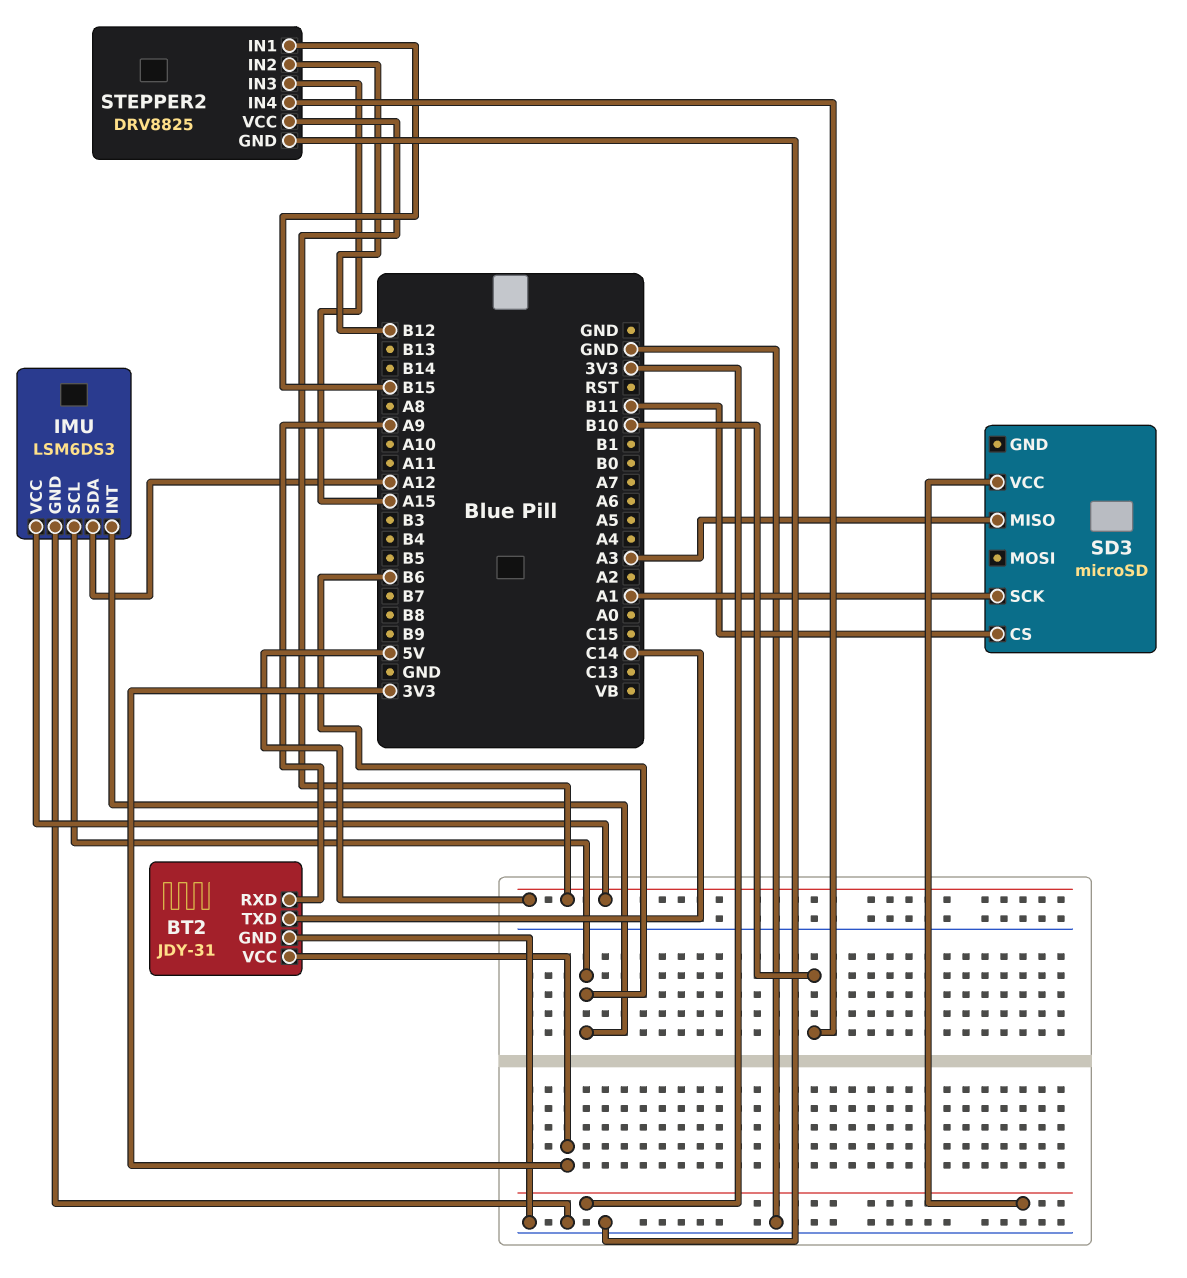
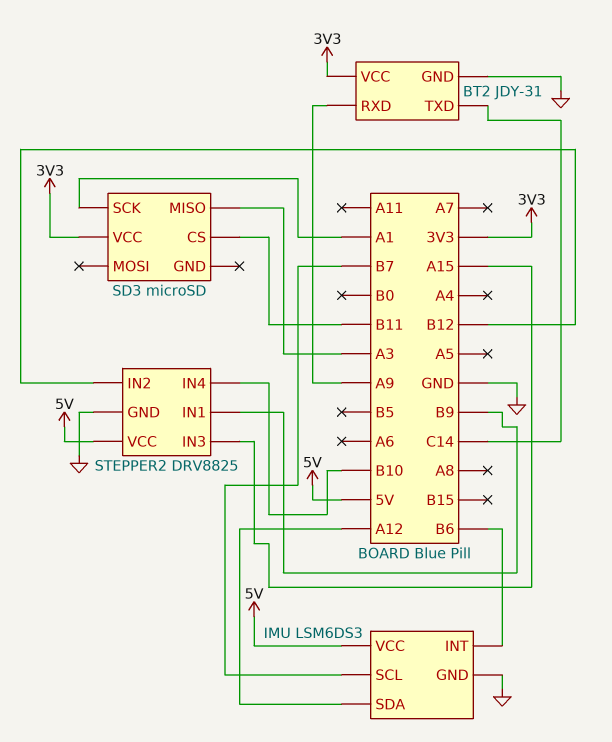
IMU pin SCL: B6 -> B7
STEPPER2 pin IN1: B15 -> B9

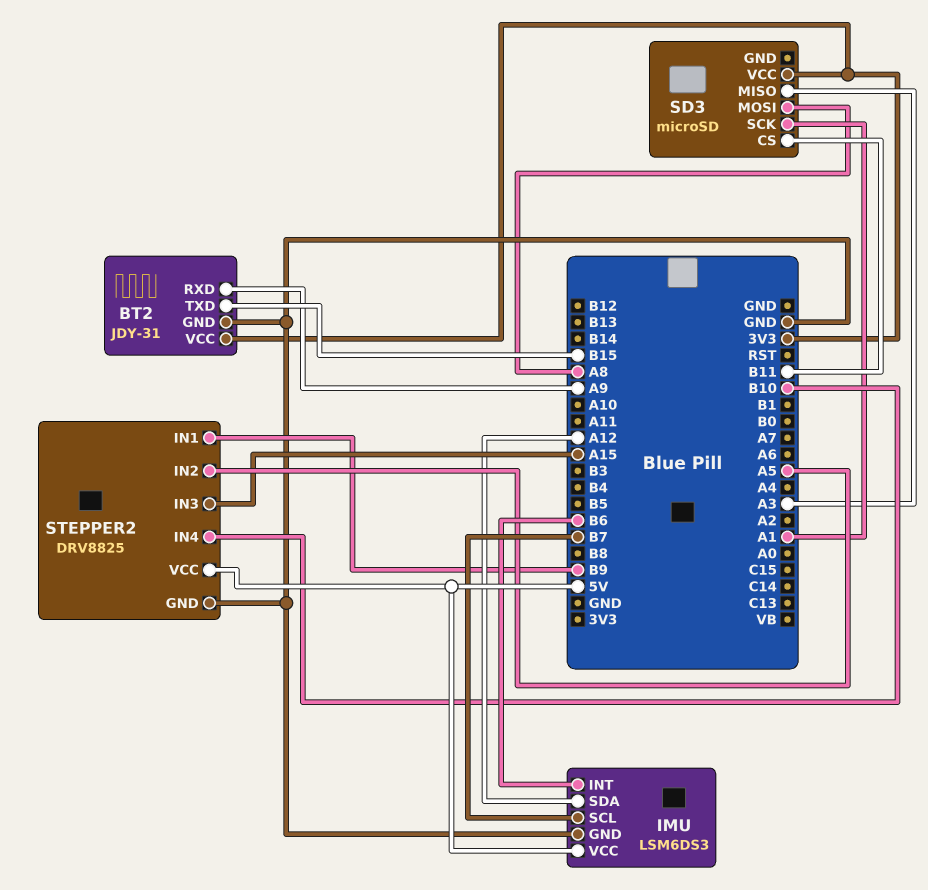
BT2 pin TXD: C14 -> B15
SD3 pin MOSI: none -> A8
STEPPER2 pin IN2: B12 -> A5

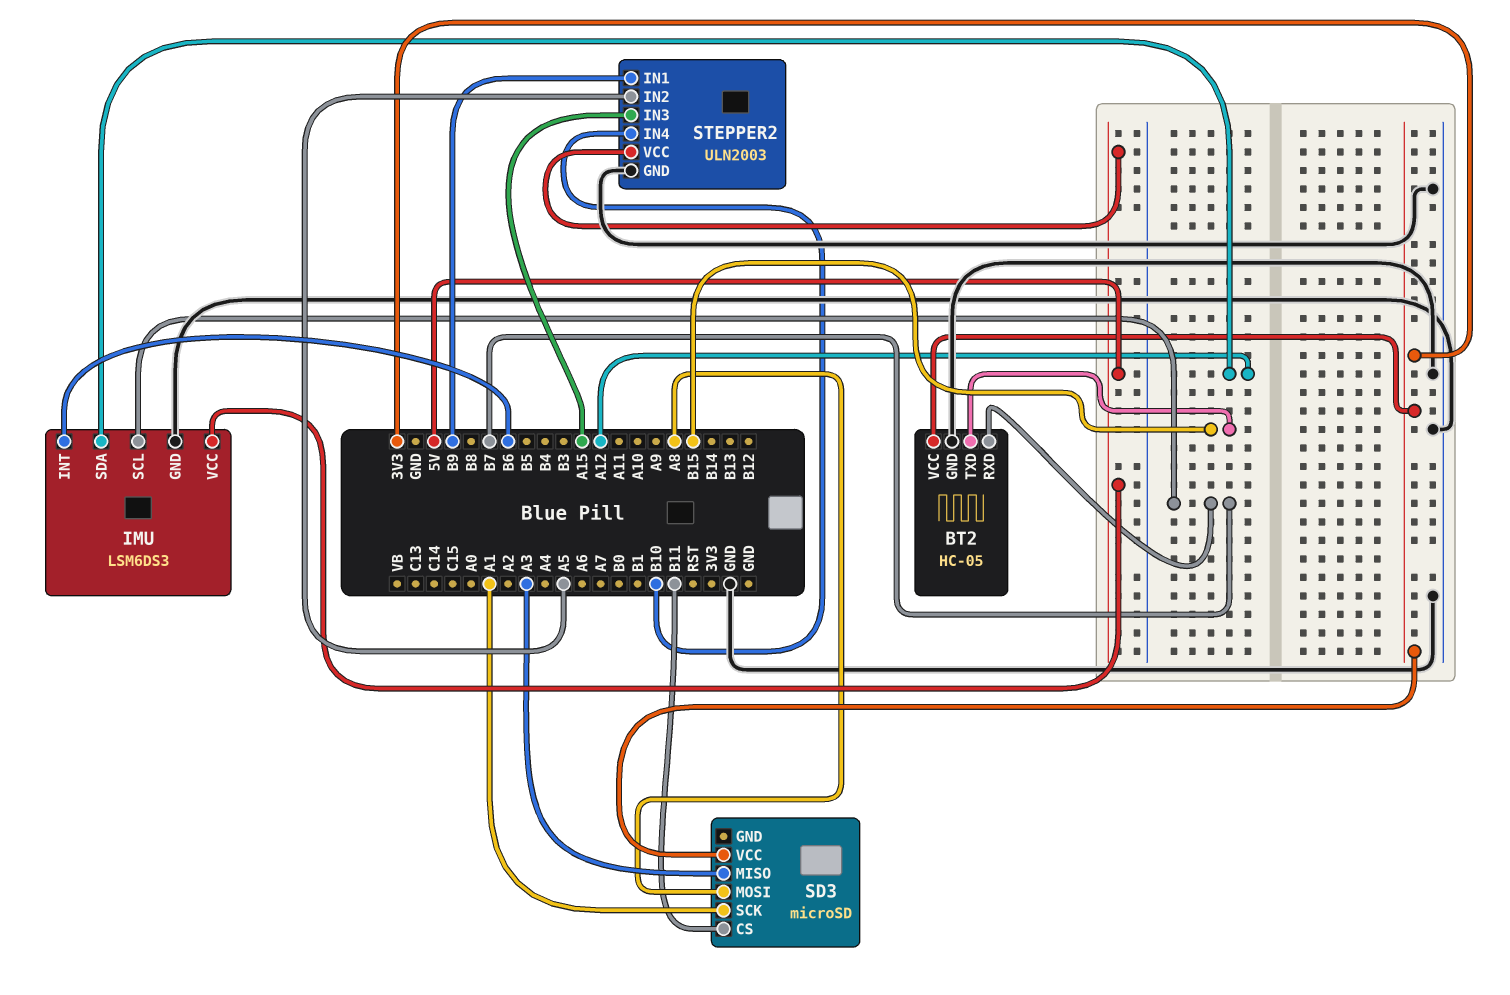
BT2: JDY-31 -> HC-05
BT2 pin RXD: A9 -> B7
STEPPER2: DRV8825 -> ULN2003

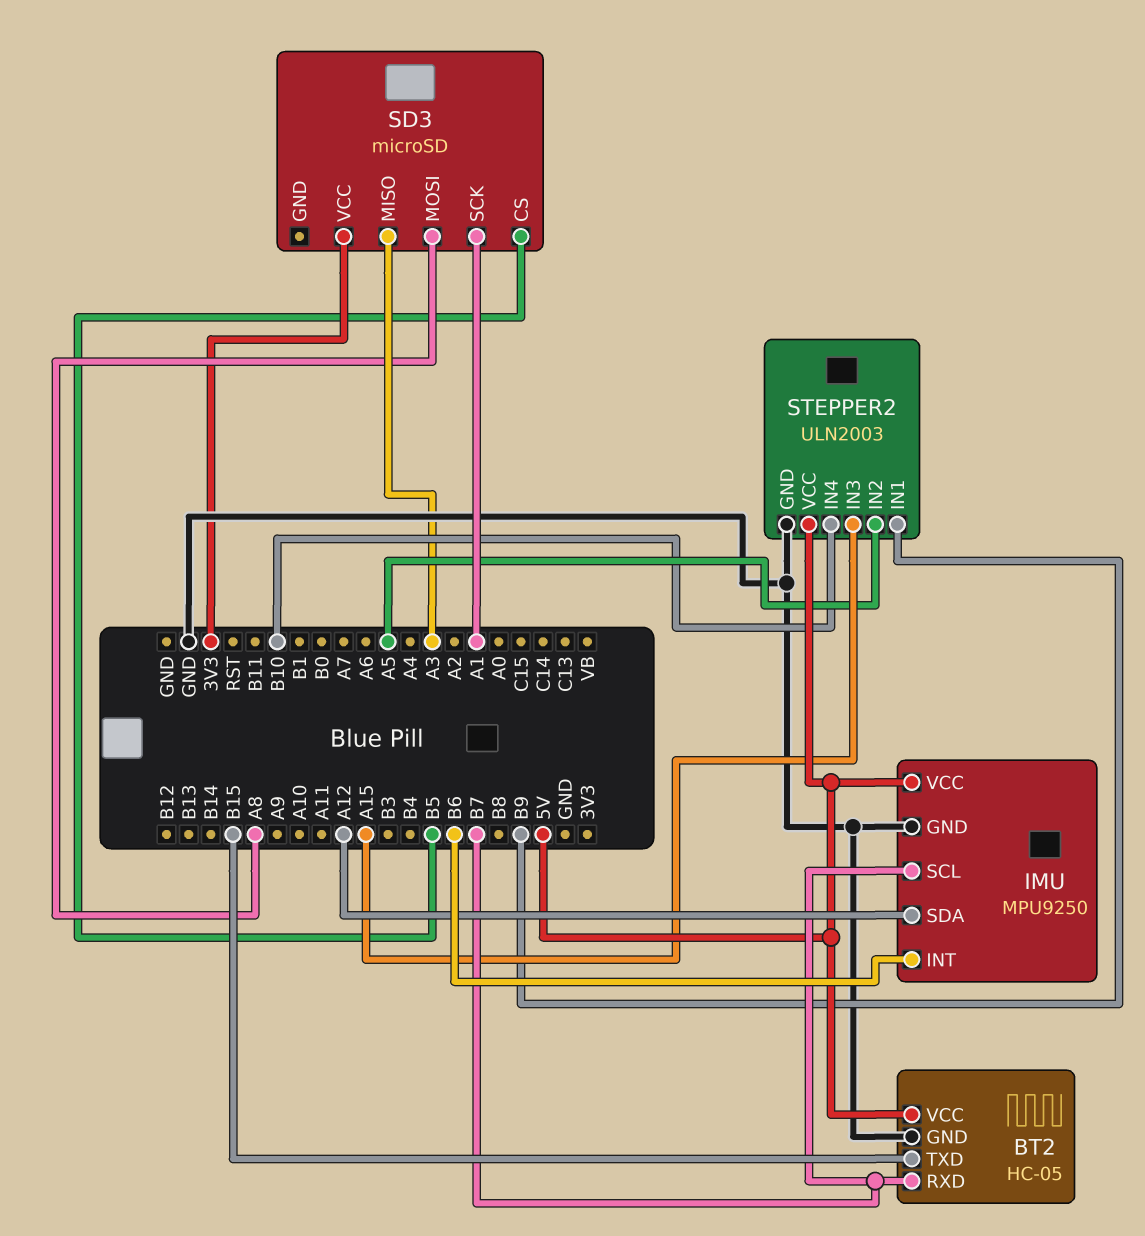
BT2 pin VCC: 3V3 -> 5V
IMU: LSM6DS3 -> MPU9250
SD3 pin CS: B11 -> B5

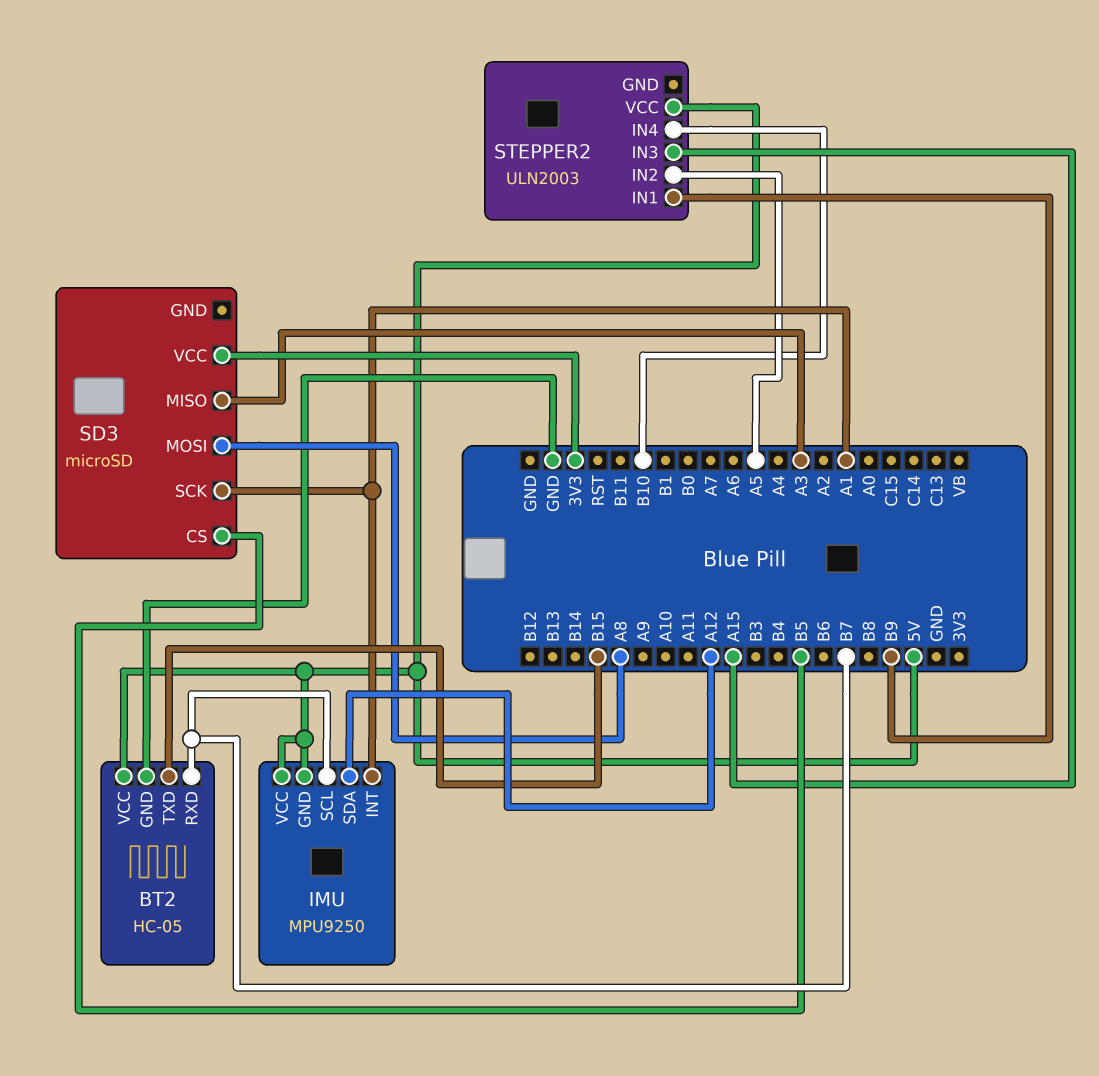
IMU pin GND: GND -> 5V
IMU pin INT: B6 -> A1
STEPPER2 pin GND: GND -> none

